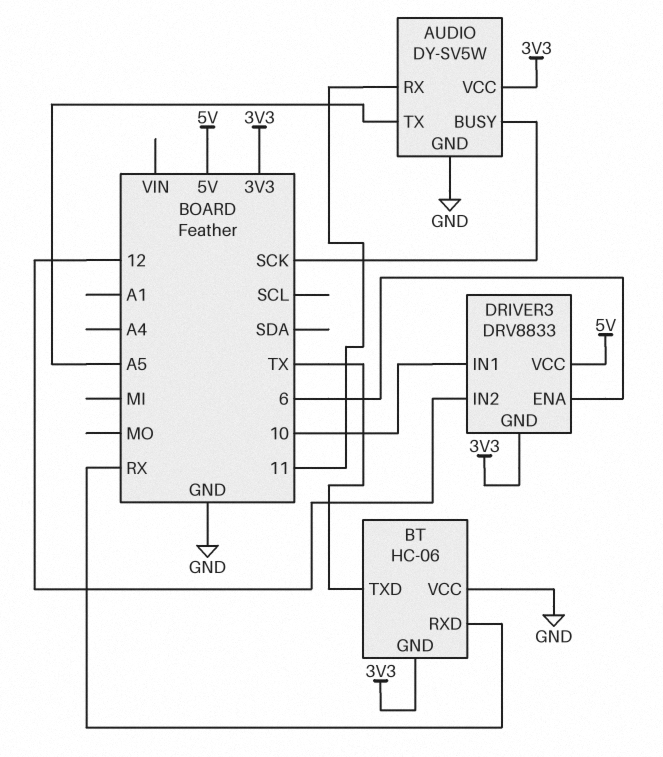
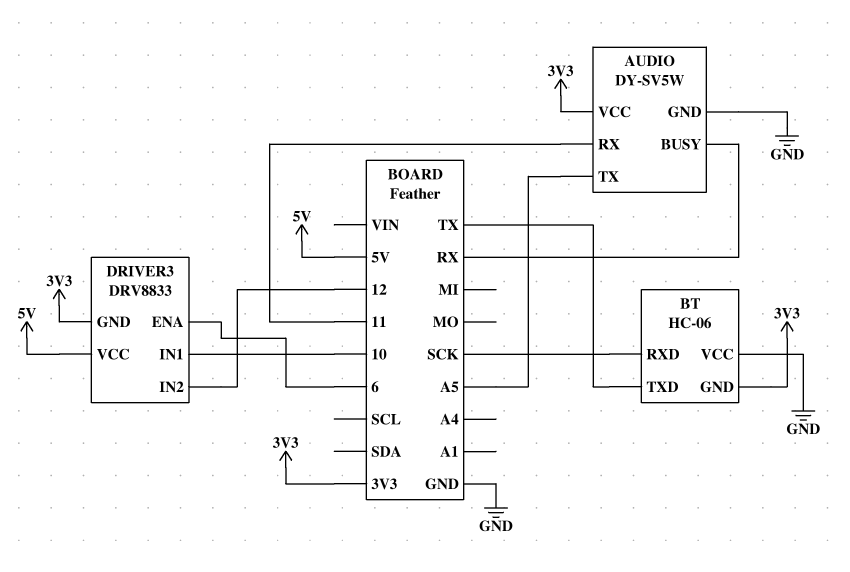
AUDIO pin BUSY: SCK -> RX
BT pin RXD: RX -> SCK

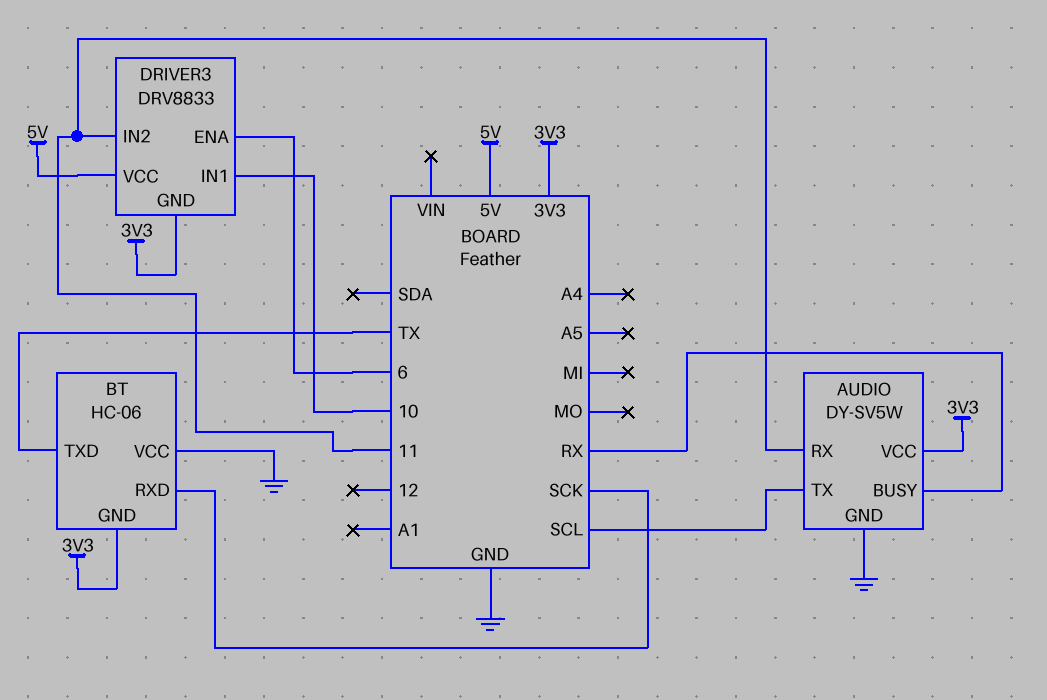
AUDIO pin TX: A5 -> SCL
DRIVER3 pin IN2: 12 -> 11

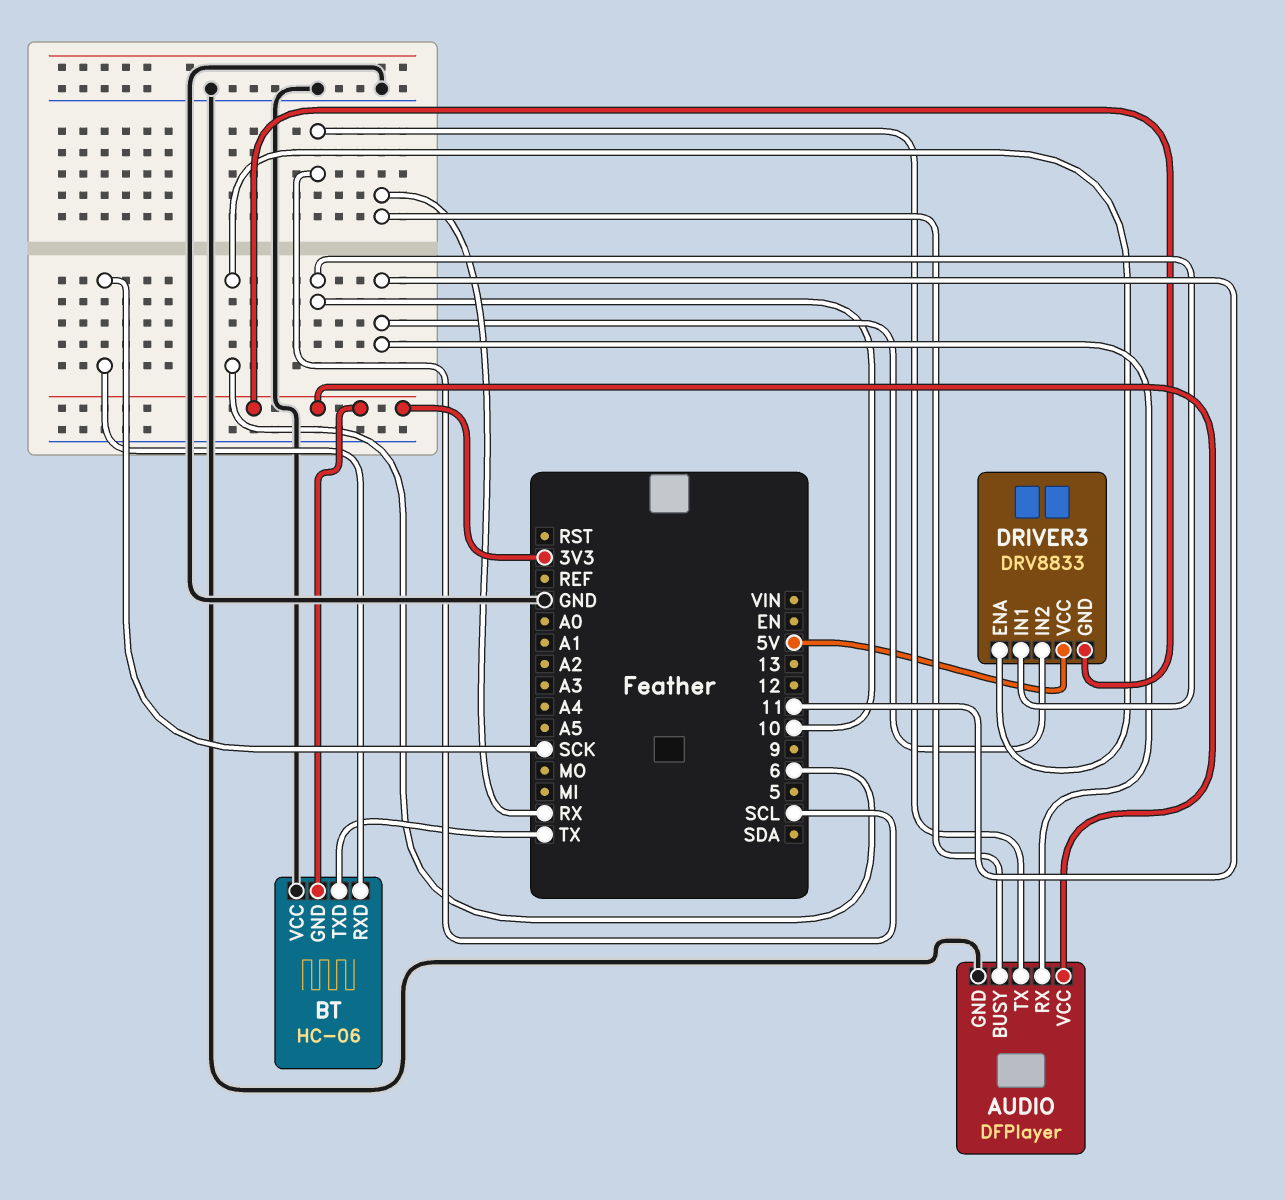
AUDIO: DY-SV5W -> DFPlayer

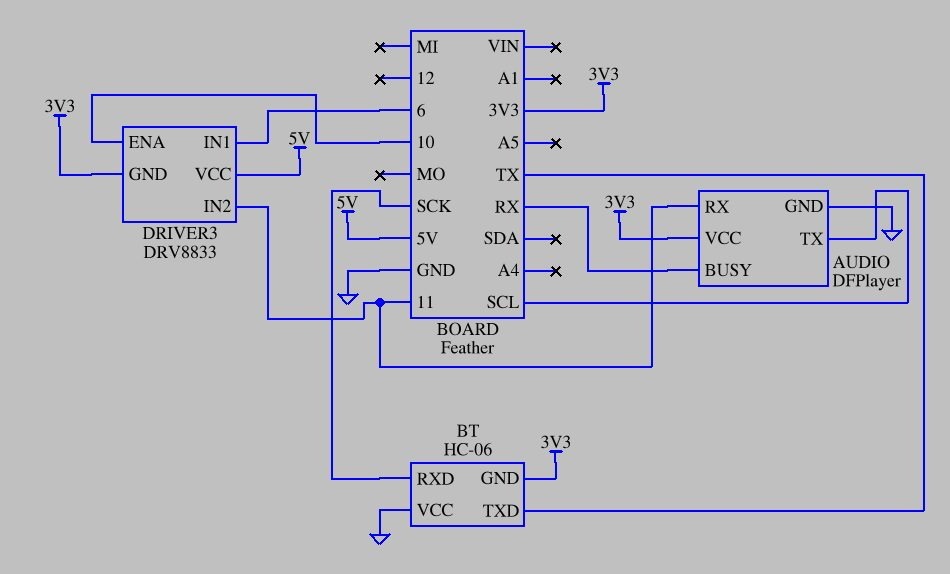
DRIVER3 pin ENA: 6 -> 10
DRIVER3 pin IN1: 10 -> 6

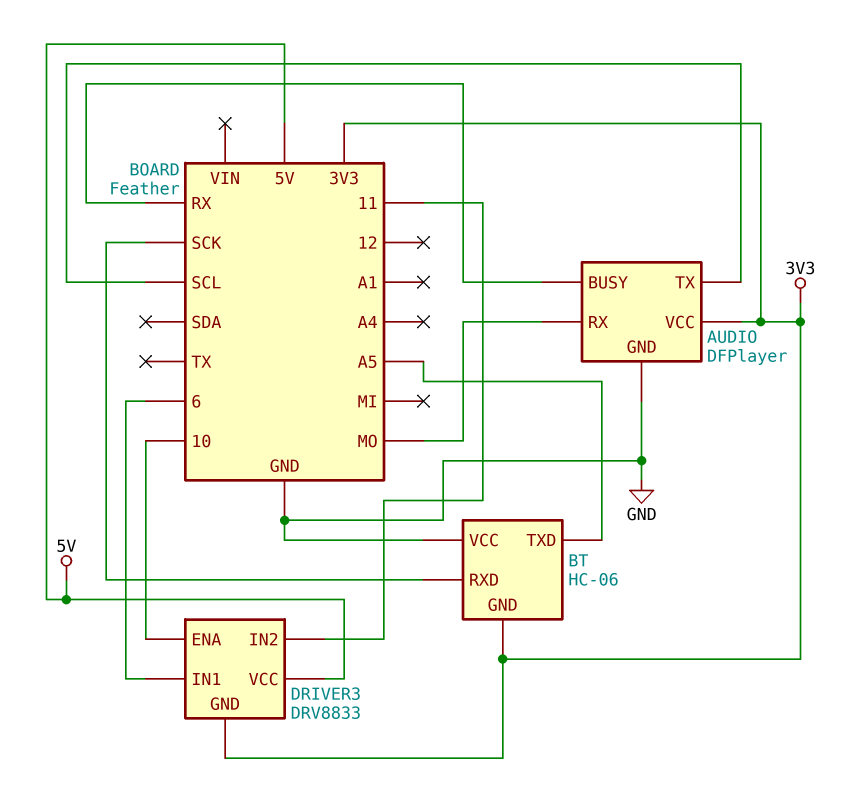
AUDIO pin RX: 11 -> MO
BT pin TXD: TX -> A5

